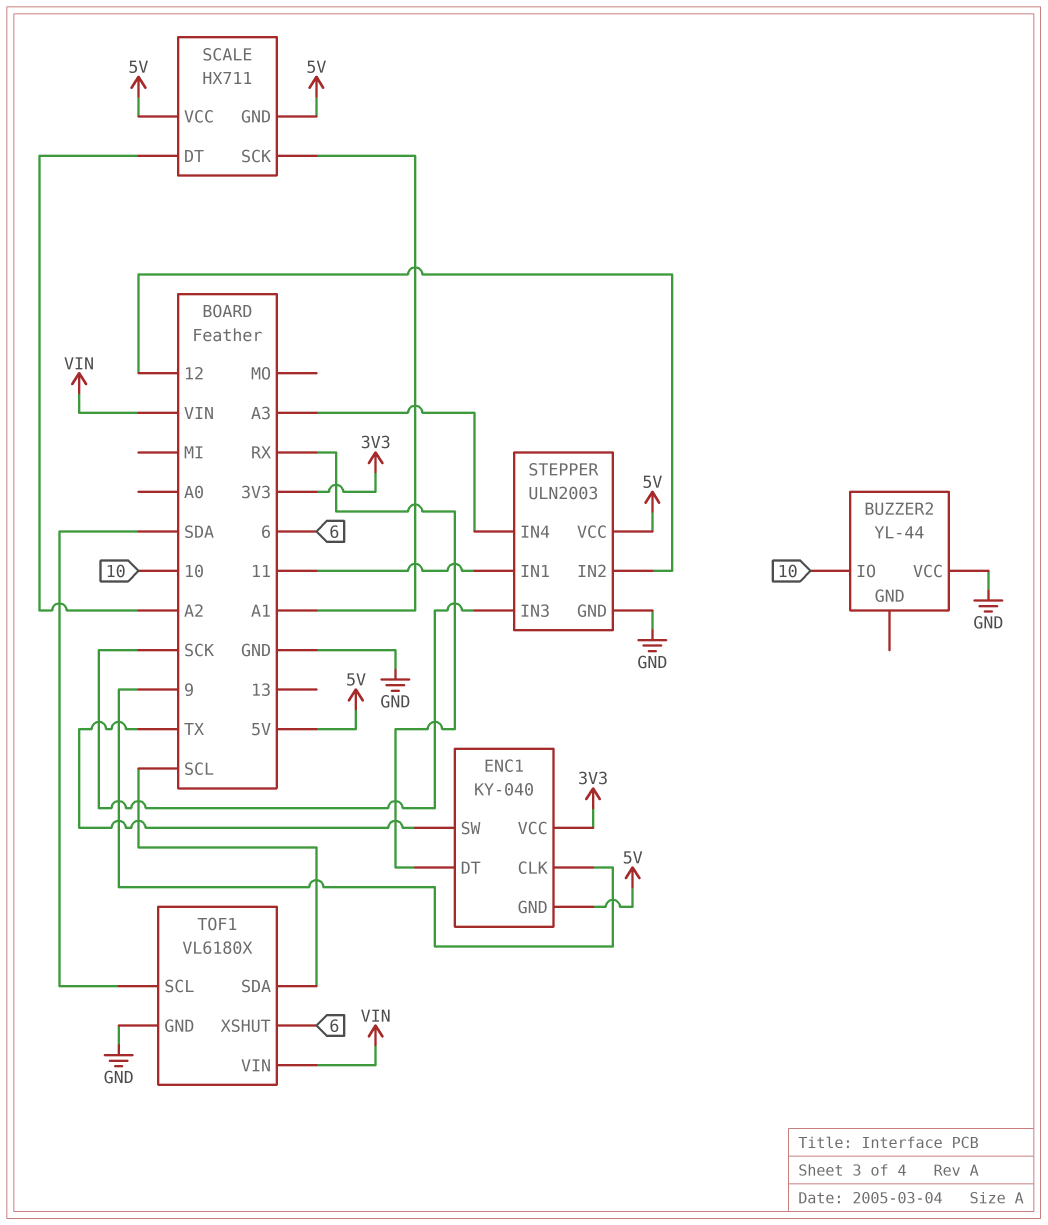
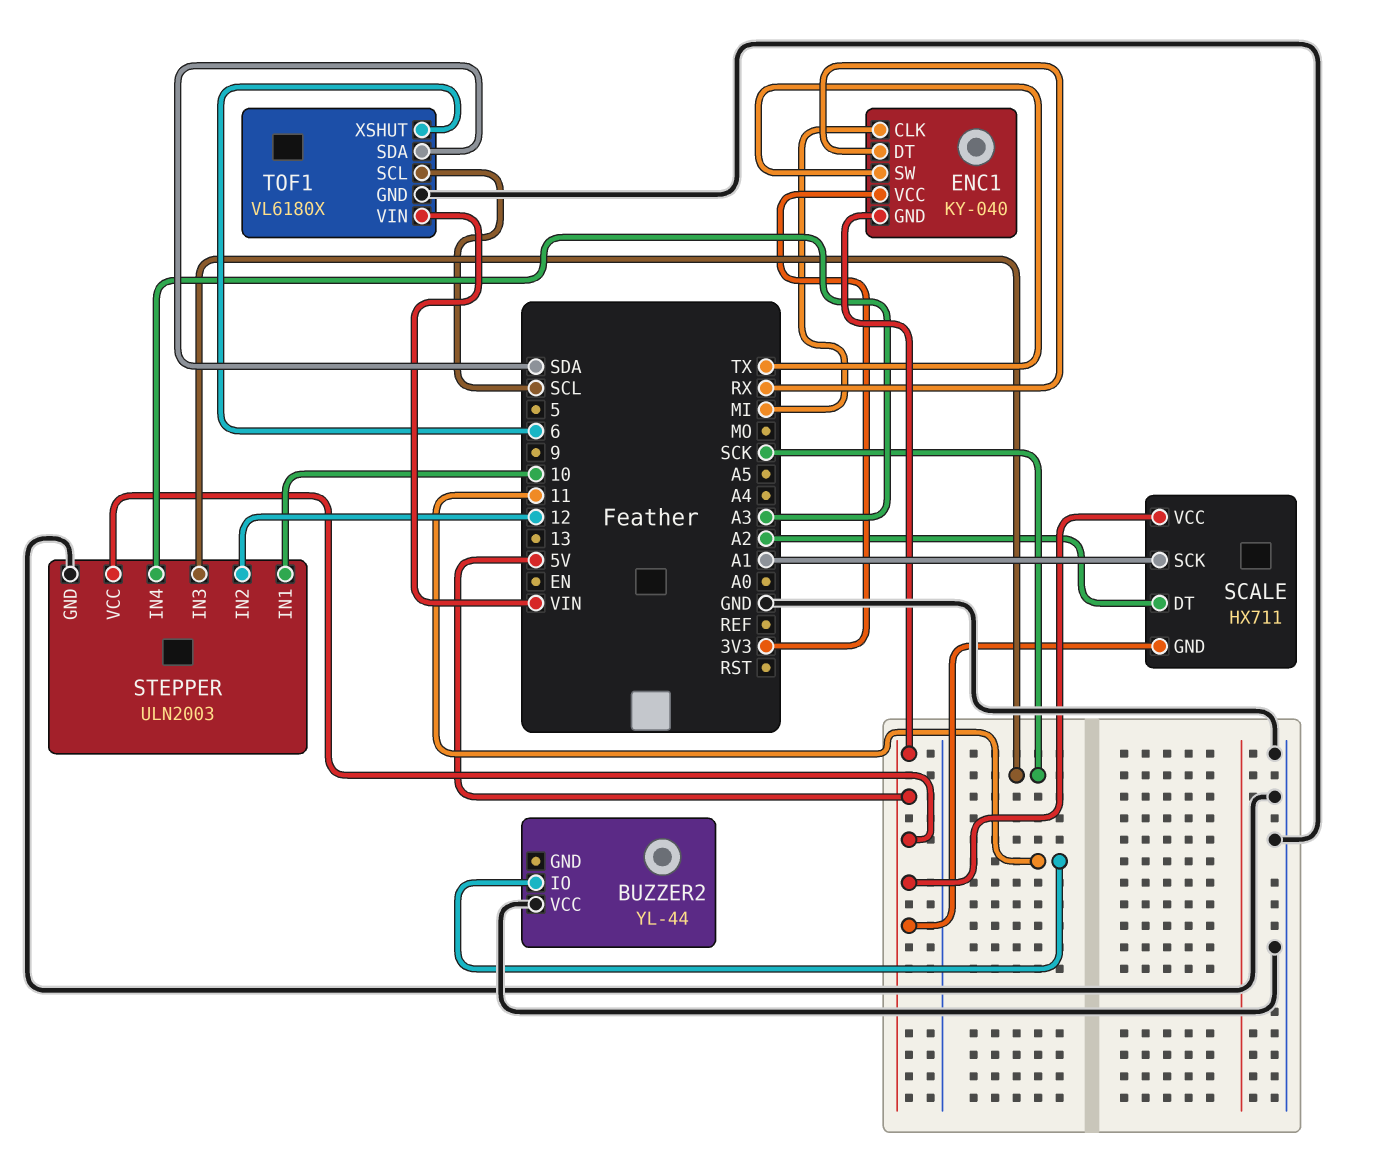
BUZZER2 pin IO: 10 -> 11
ENC1 pin CLK: 9 -> MI
STEPPER pin IN1: 11 -> 10
TOF1 pin SCL: SDA -> SCL
TOF1 pin SDA: SCL -> SDA

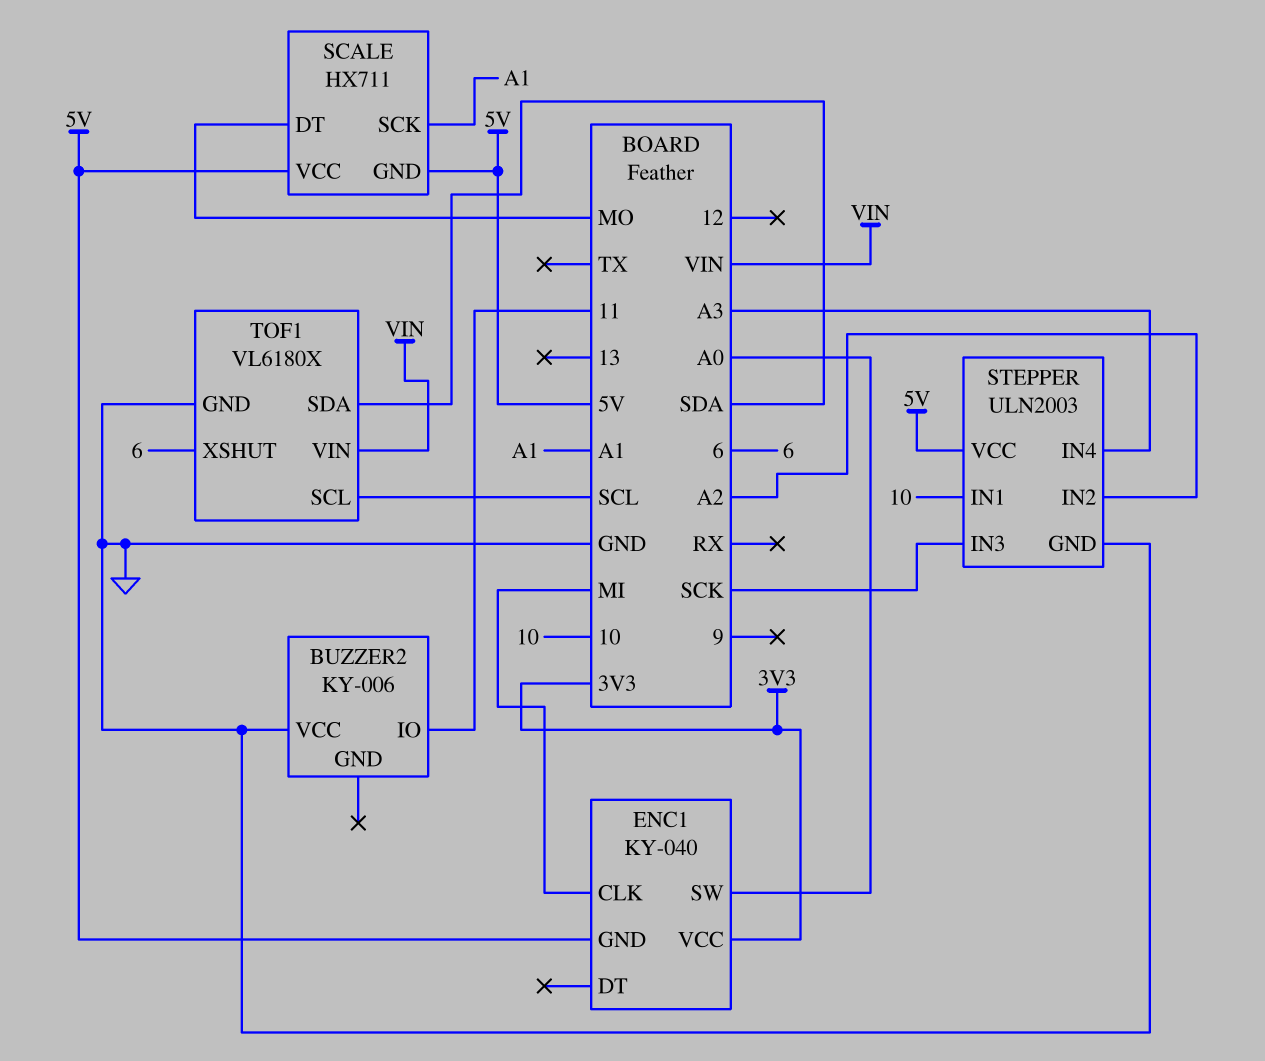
BUZZER2: YL-44 -> KY-006
ENC1 pin DT: RX -> none
ENC1 pin SW: TX -> A0
SCALE pin DT: A2 -> MO
STEPPER pin IN2: 12 -> A2

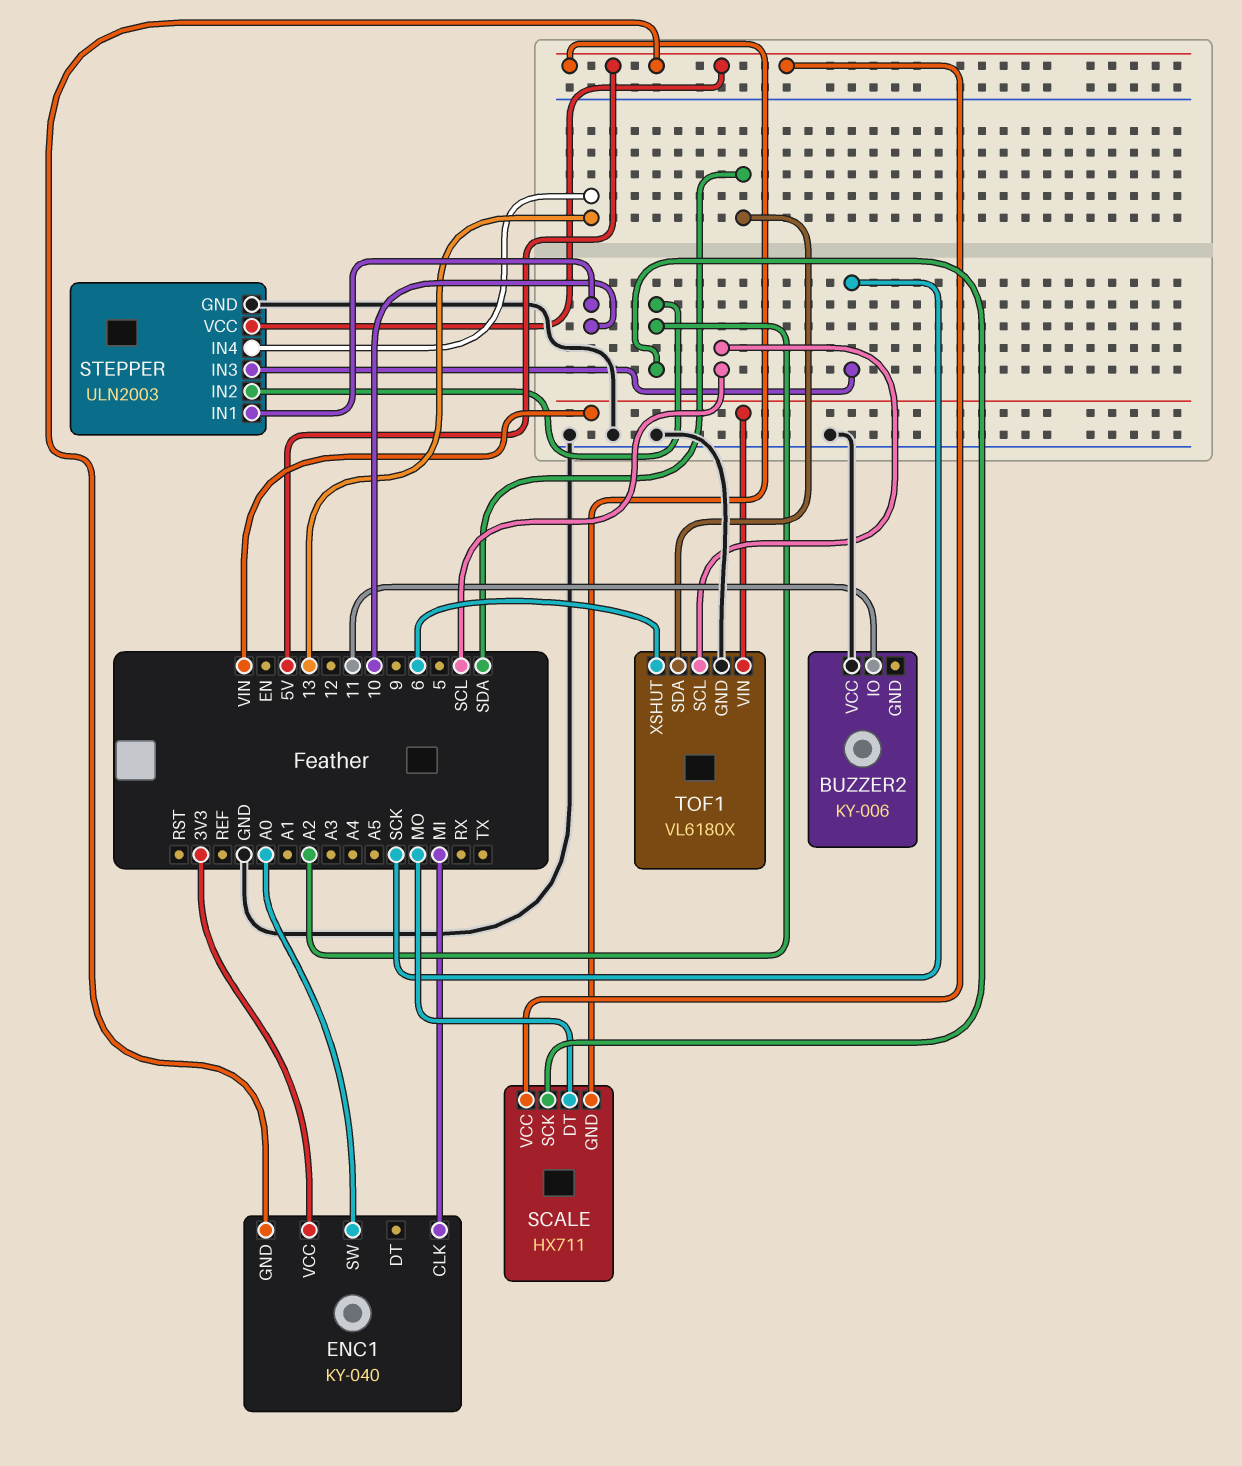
SCALE pin SCK: A1 -> A2
STEPPER pin IN4: A3 -> 13

